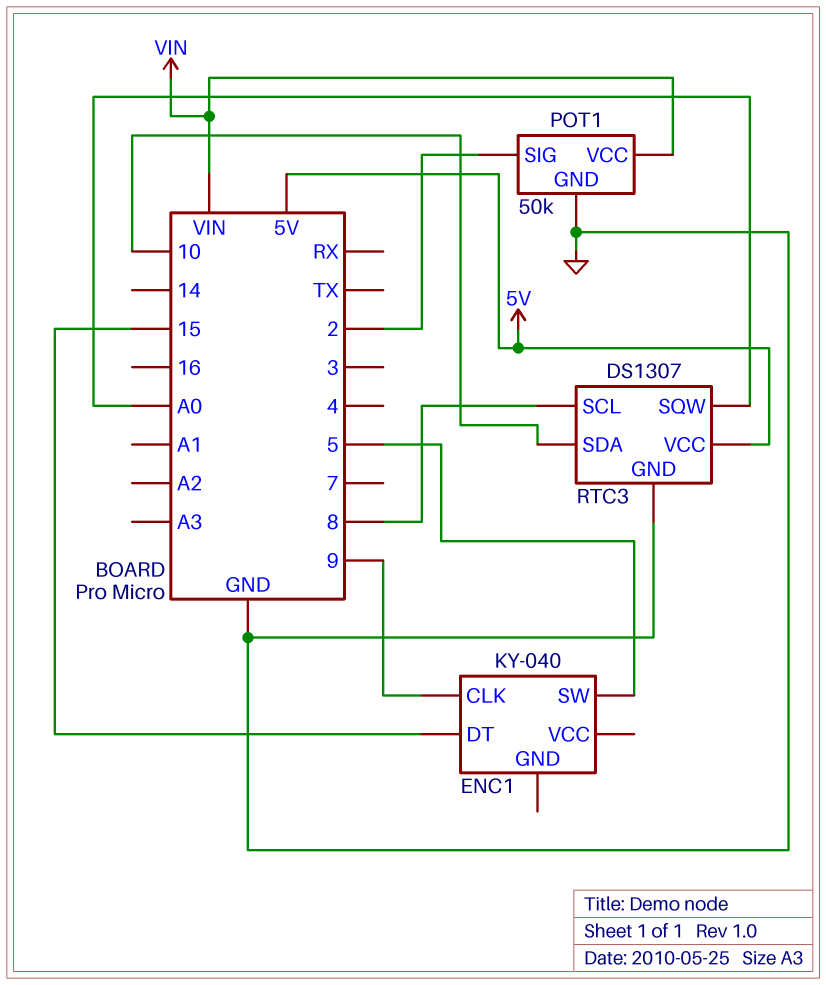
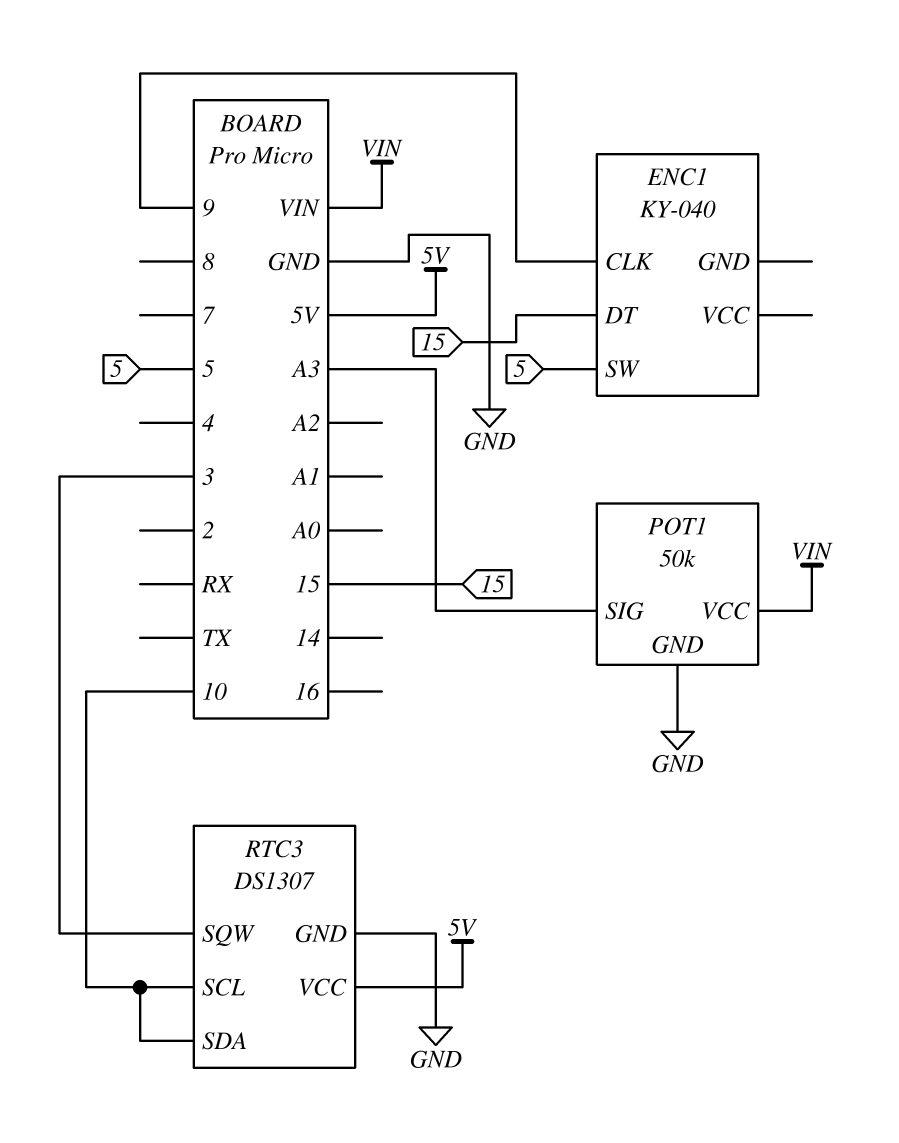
POT1 pin SIG: 2 -> A3
RTC3 pin SCL: 8 -> 10
RTC3 pin SQW: A0 -> 3

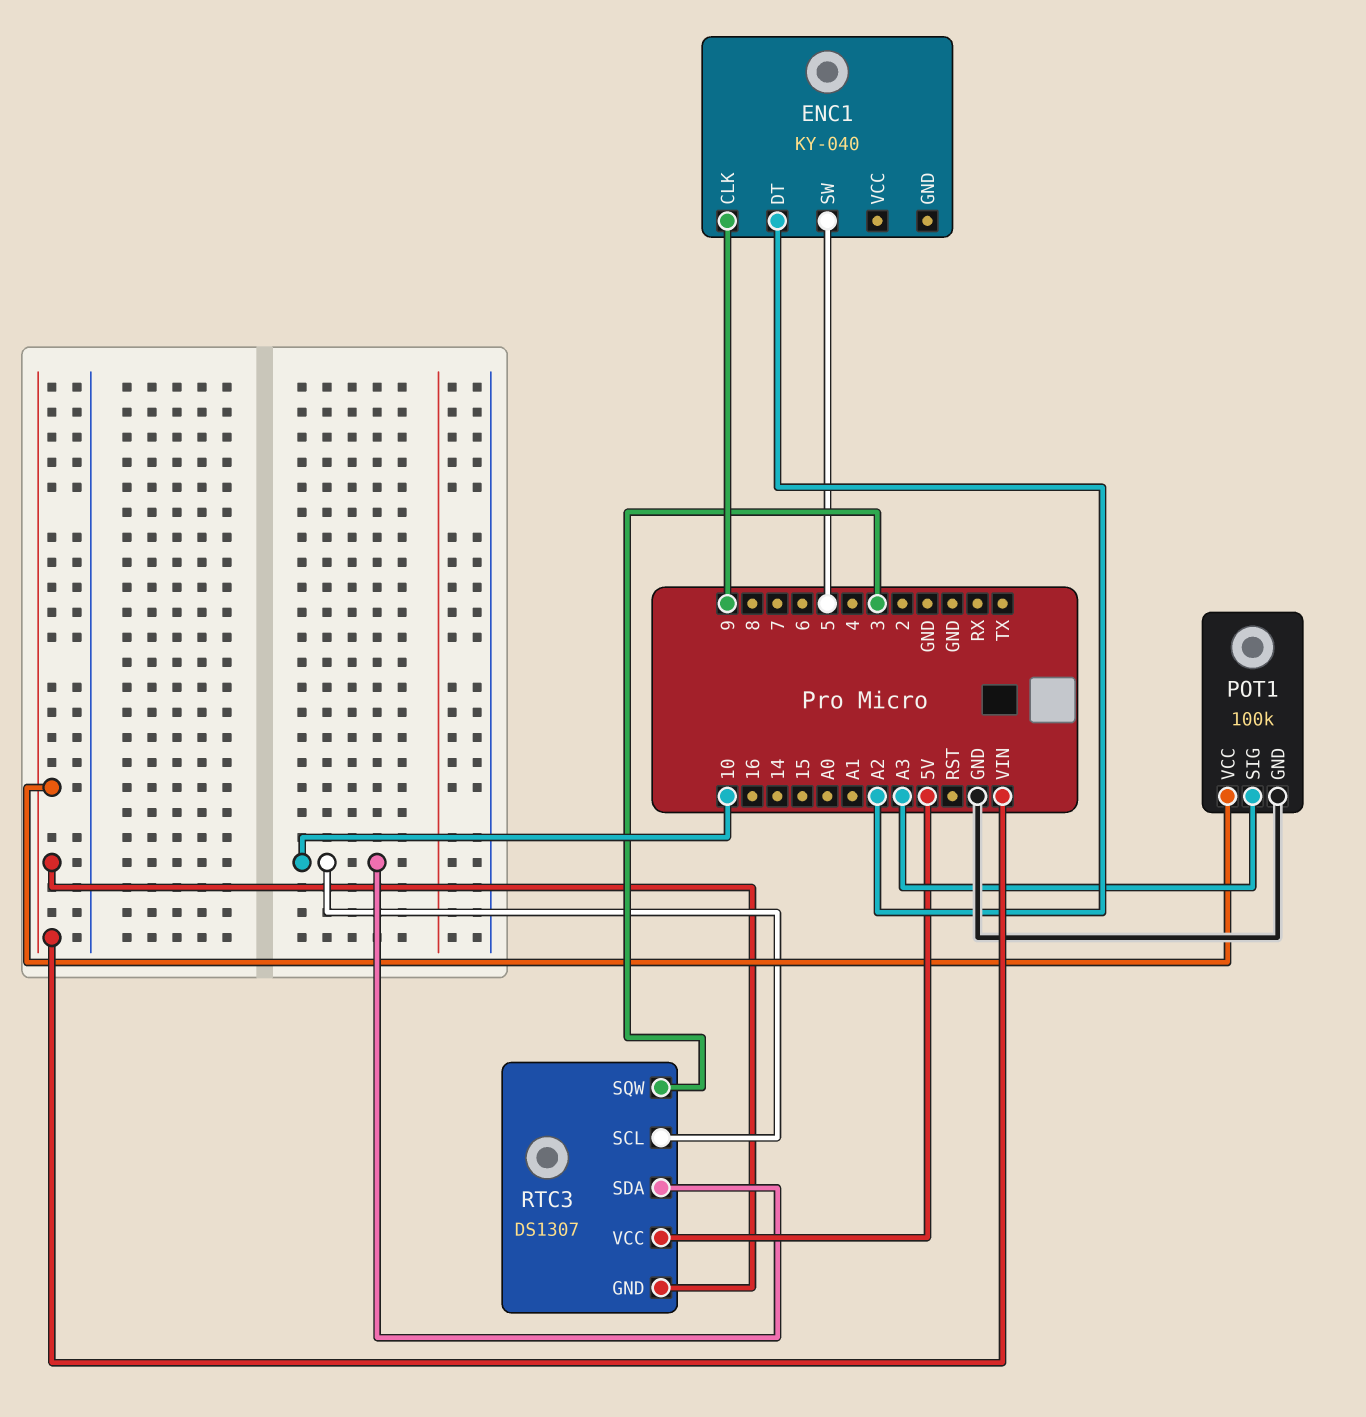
ENC1 pin DT: 15 -> A2
POT1: 50k -> 100k
RTC3 pin GND: GND -> VIN

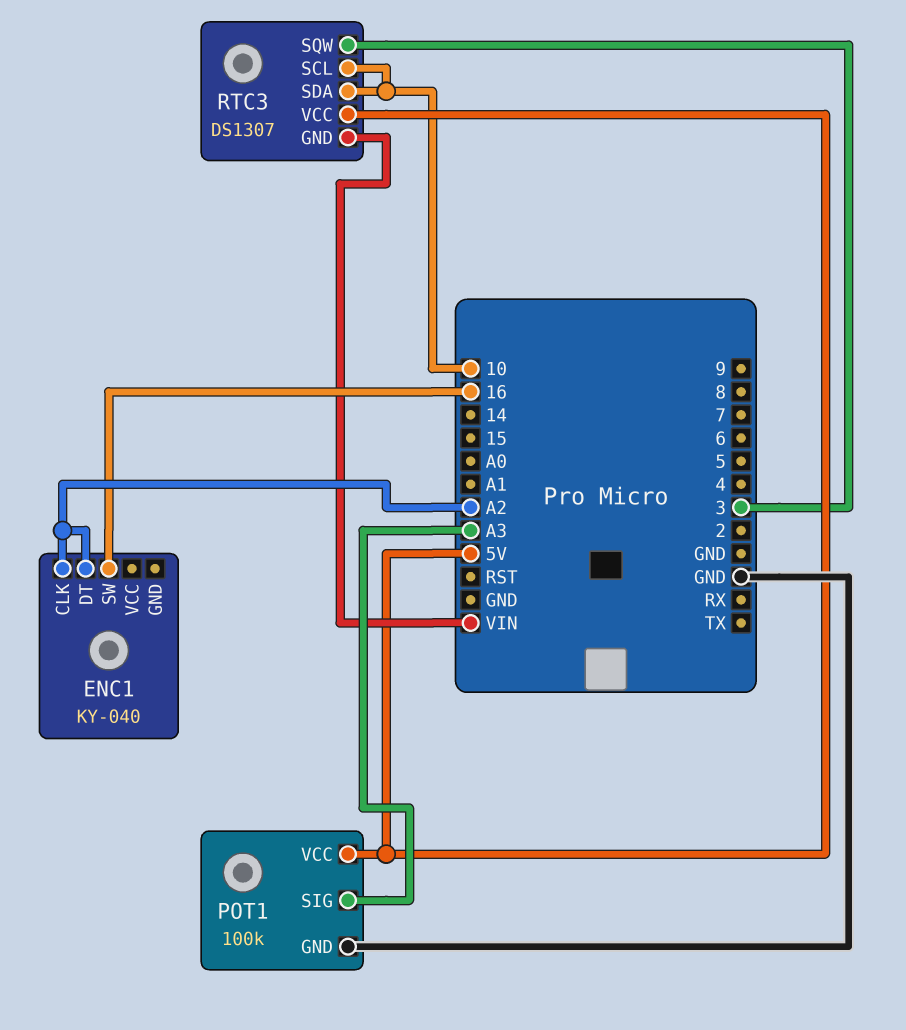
ENC1 pin CLK: 9 -> A2
ENC1 pin SW: 5 -> 16
POT1 pin VCC: VIN -> 5V

